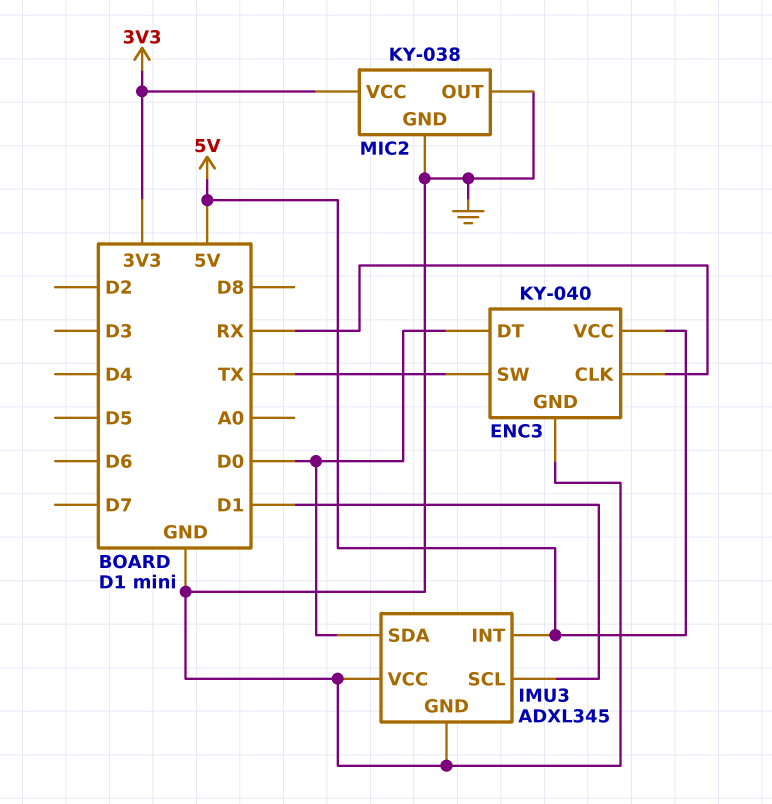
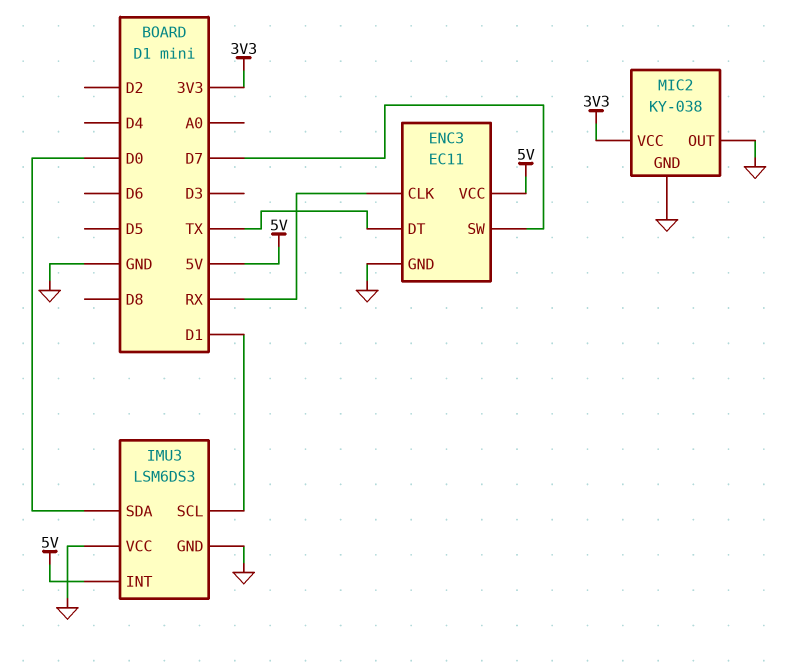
ENC3: KY-040 -> EC11
ENC3 pin DT: D0 -> TX
ENC3 pin SW: TX -> D7
IMU3: ADXL345 -> LSM6DS3

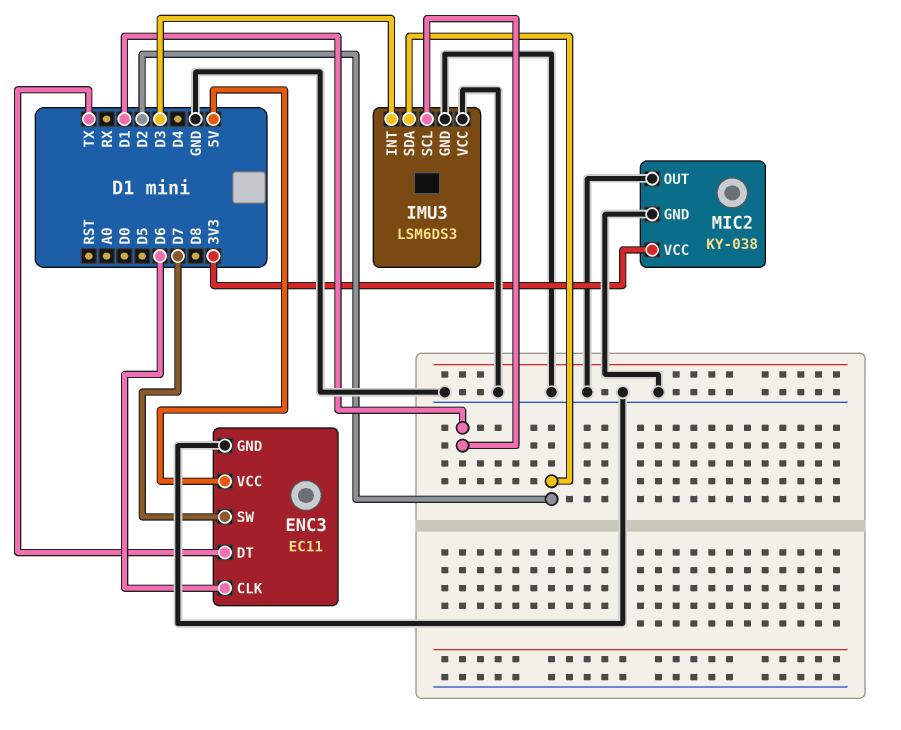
ENC3 pin CLK: RX -> D6
IMU3 pin INT: 5V -> D3
IMU3 pin SDA: D0 -> D2

